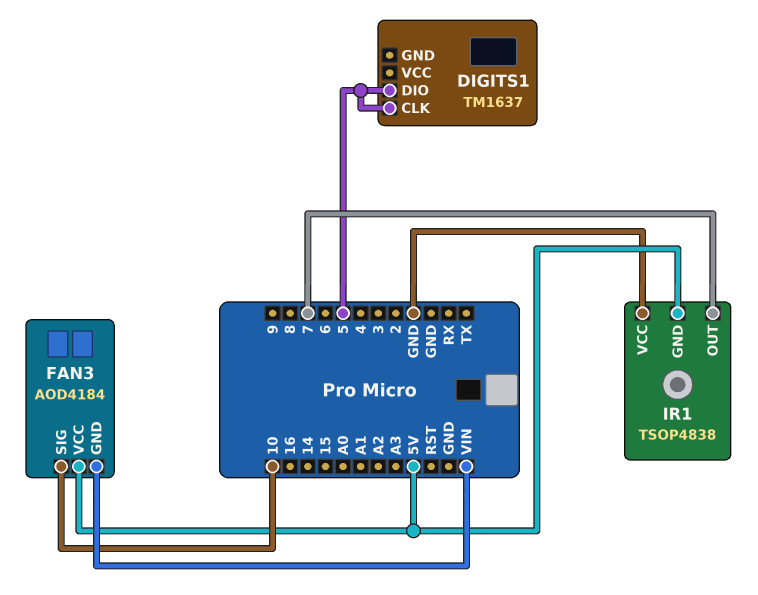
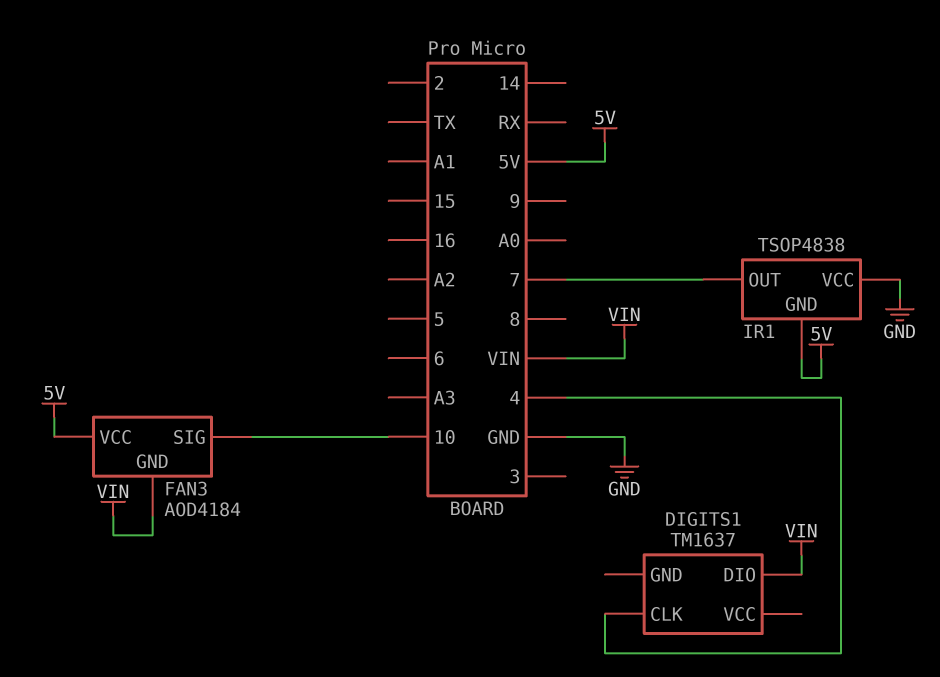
DIGITS1 pin CLK: 5 -> 4
DIGITS1 pin DIO: 5 -> VIN

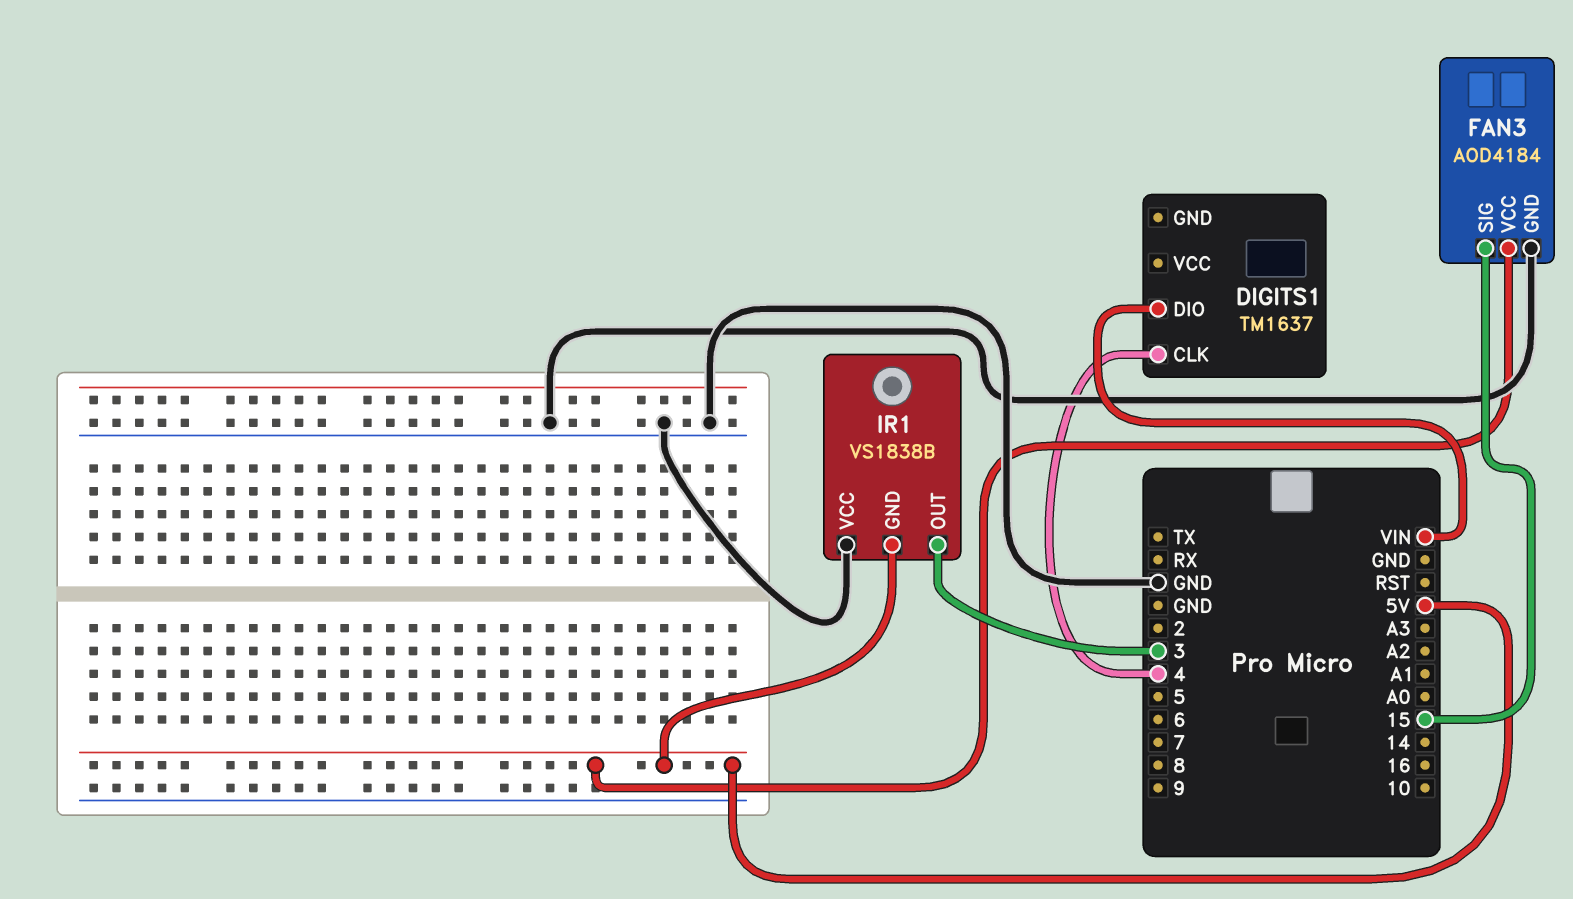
FAN3 pin GND: VIN -> GND
FAN3 pin SIG: 10 -> 15
IR1: TSOP4838 -> VS1838B
IR1 pin OUT: 7 -> 3

